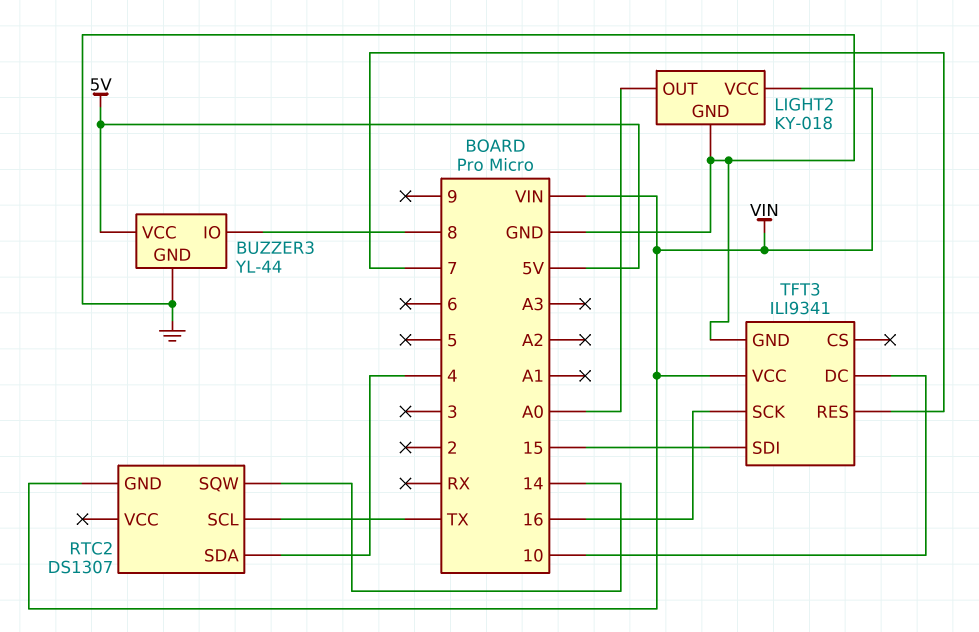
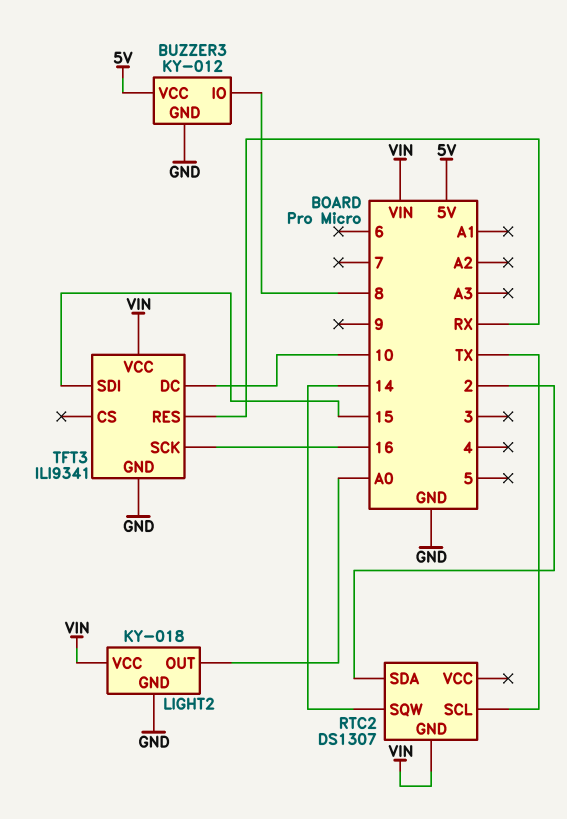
BUZZER3: YL-44 -> KY-012
RTC2 pin SDA: 4 -> 2
TFT3 pin RES: 7 -> RX

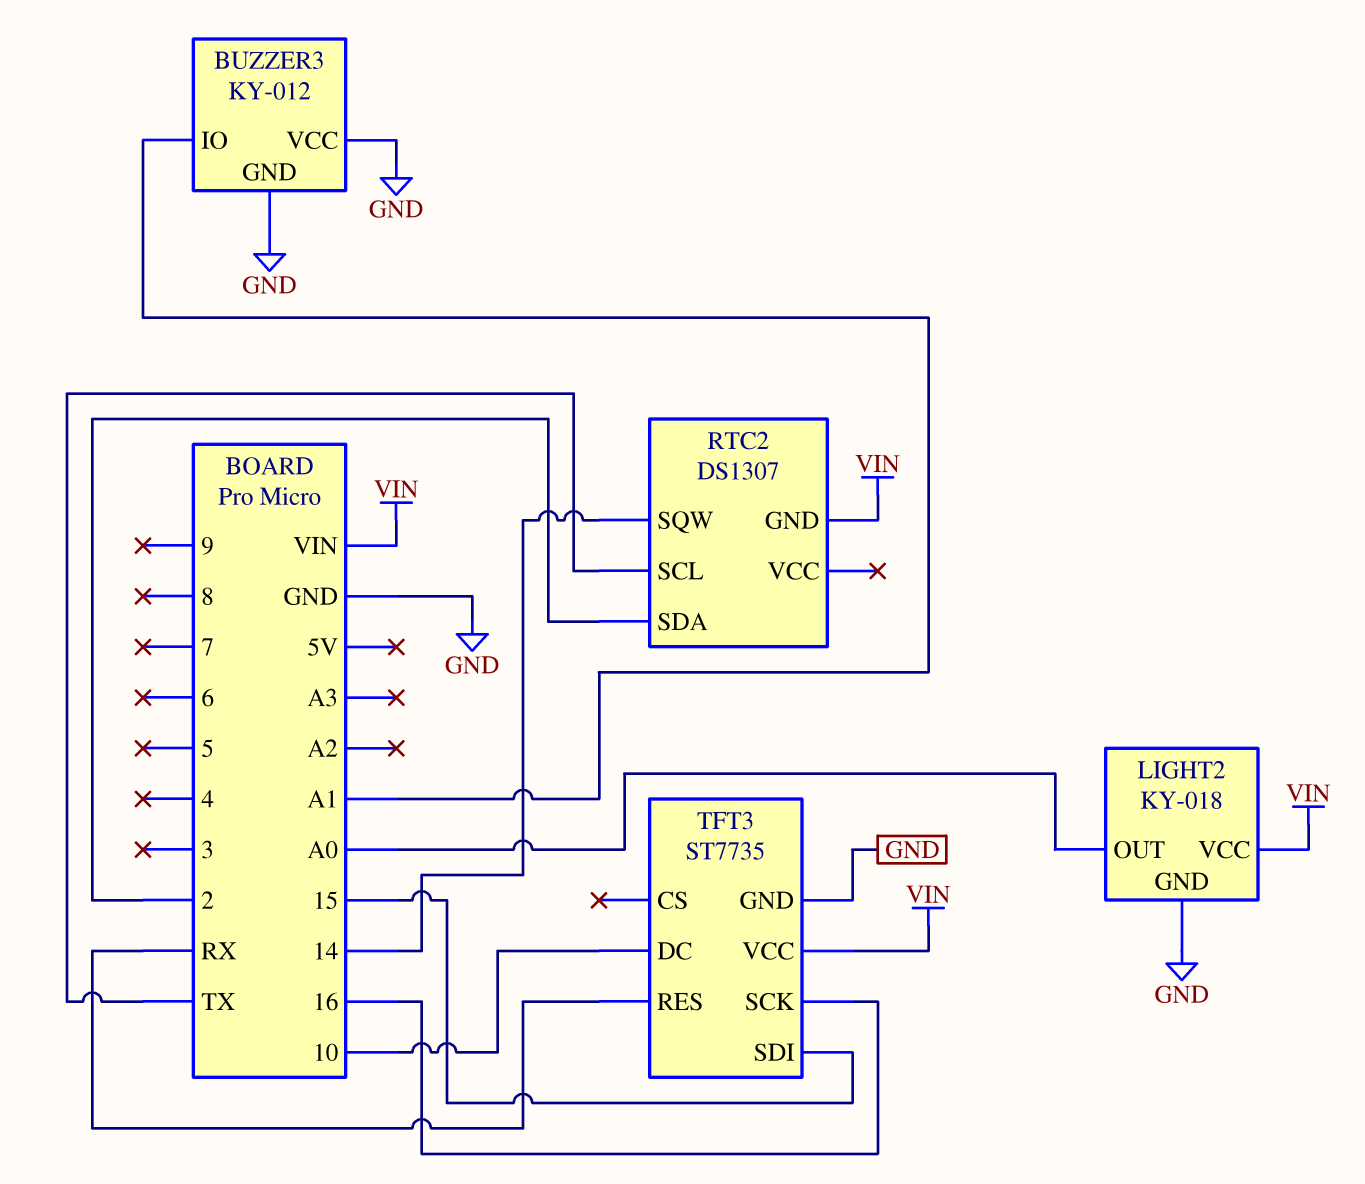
BUZZER3 pin IO: 8 -> A1
BUZZER3 pin VCC: 5V -> GND
TFT3: ILI9341 -> ST7735

